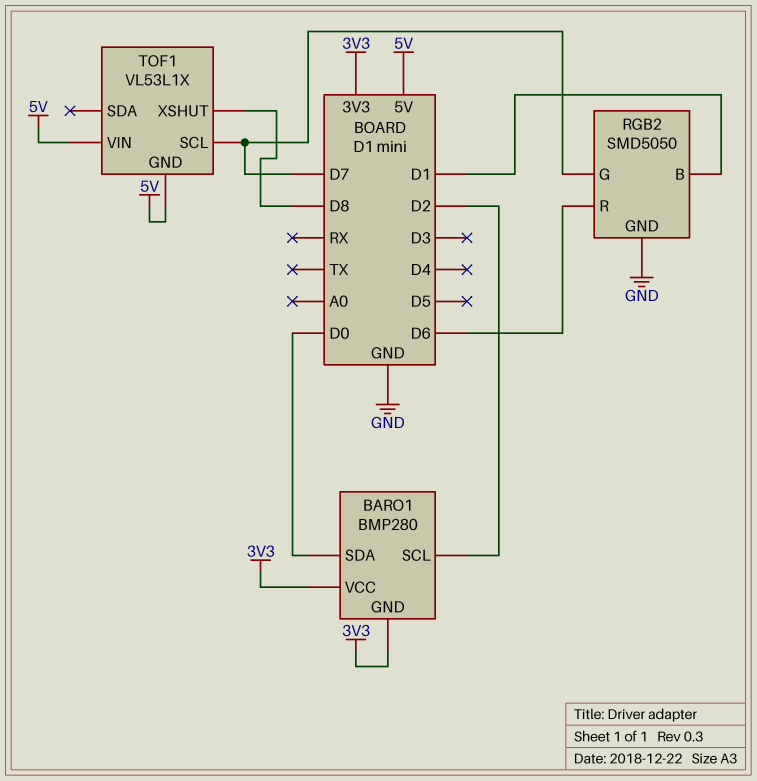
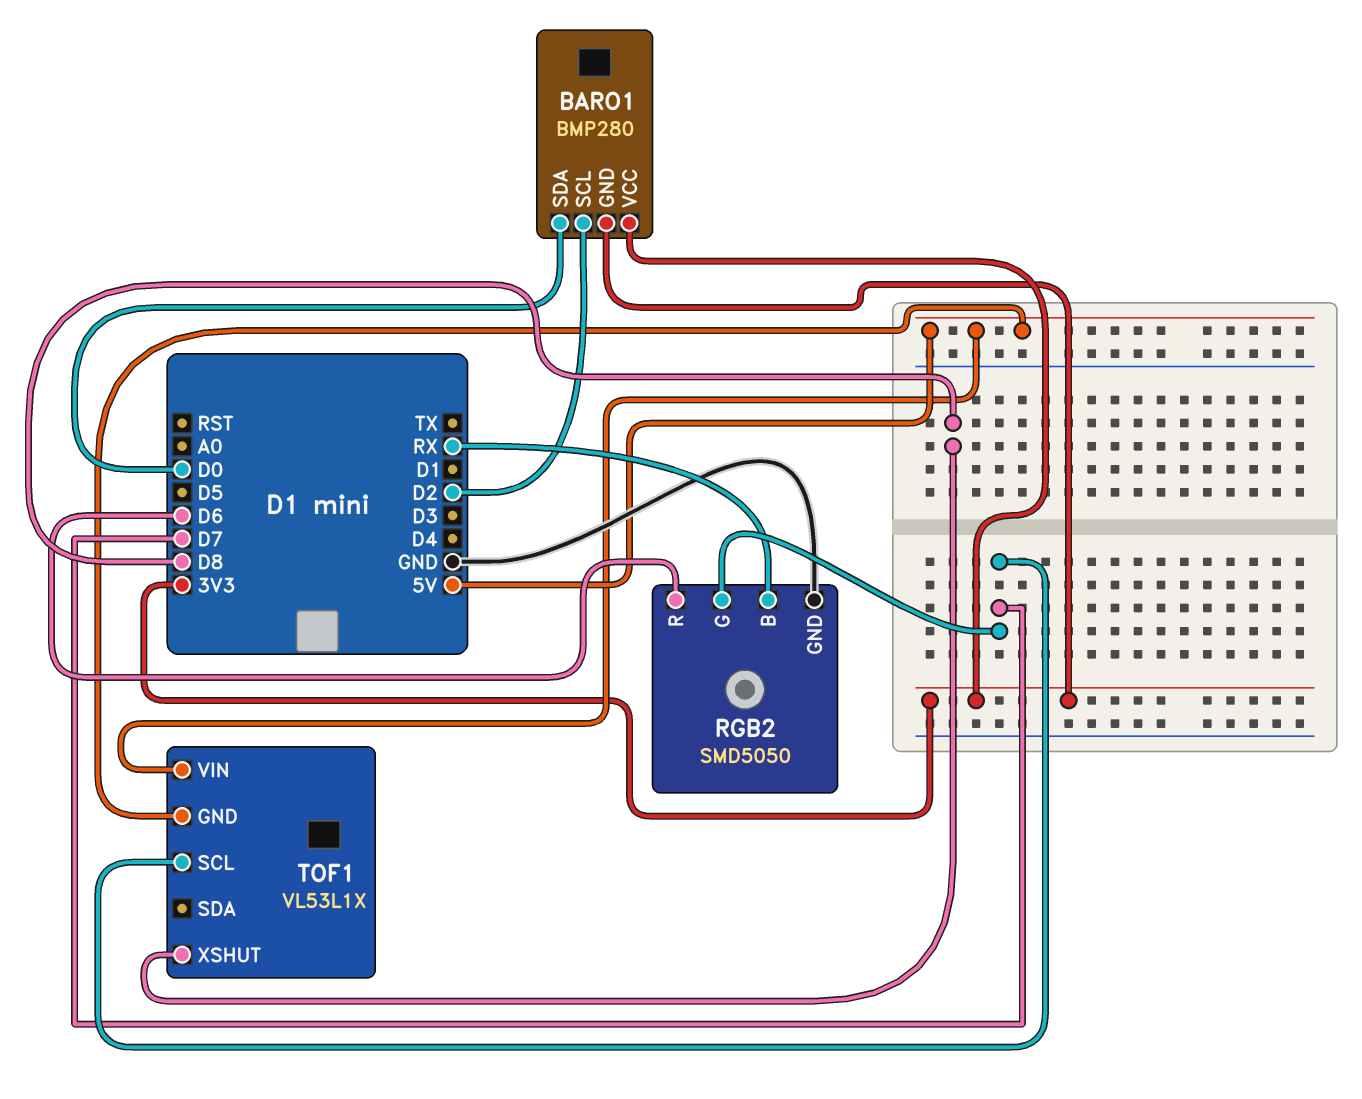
RGB2 pin B: D1 -> RX

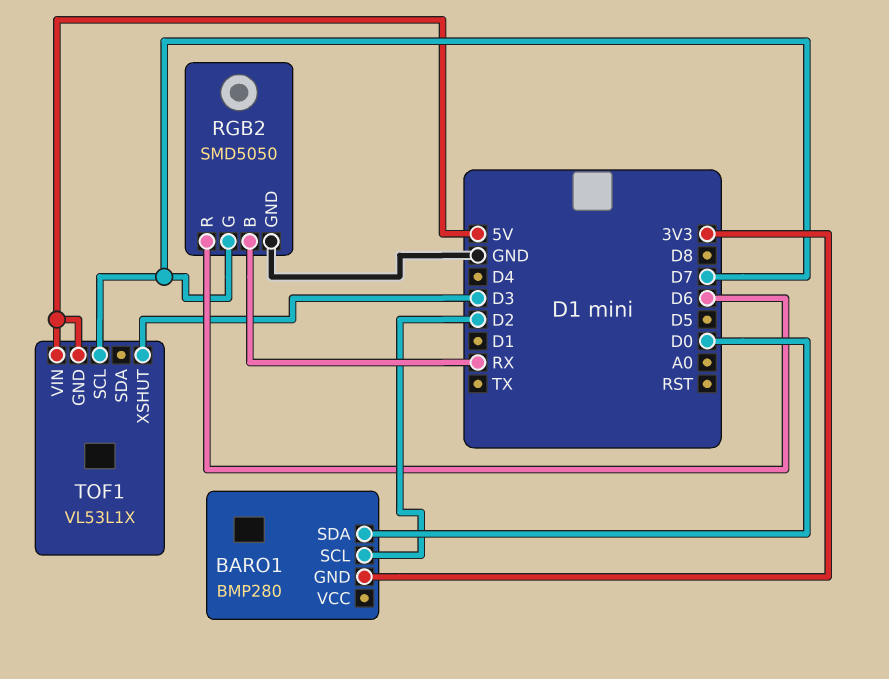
BARO1 pin VCC: 3V3 -> none
TOF1 pin XSHUT: D8 -> D3

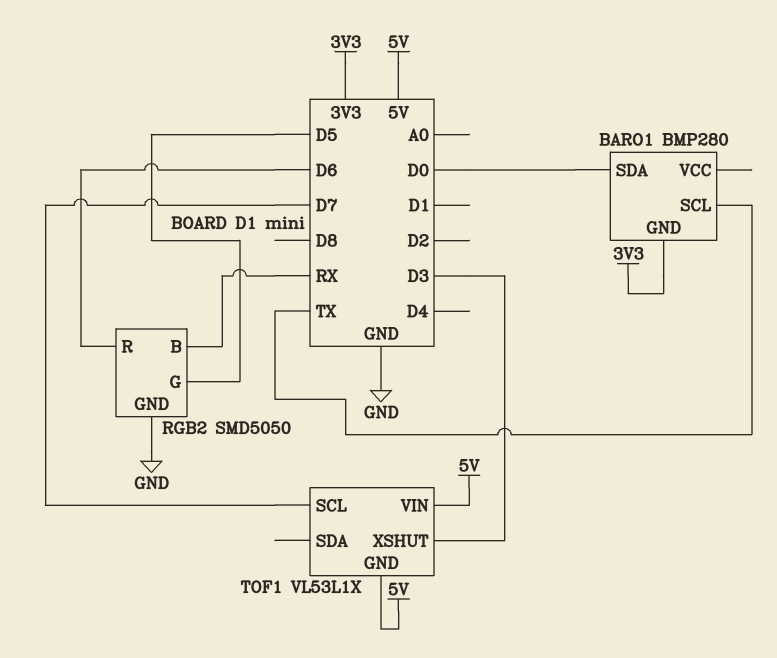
BARO1 pin SCL: D2 -> TX
RGB2 pin G: D7 -> D5

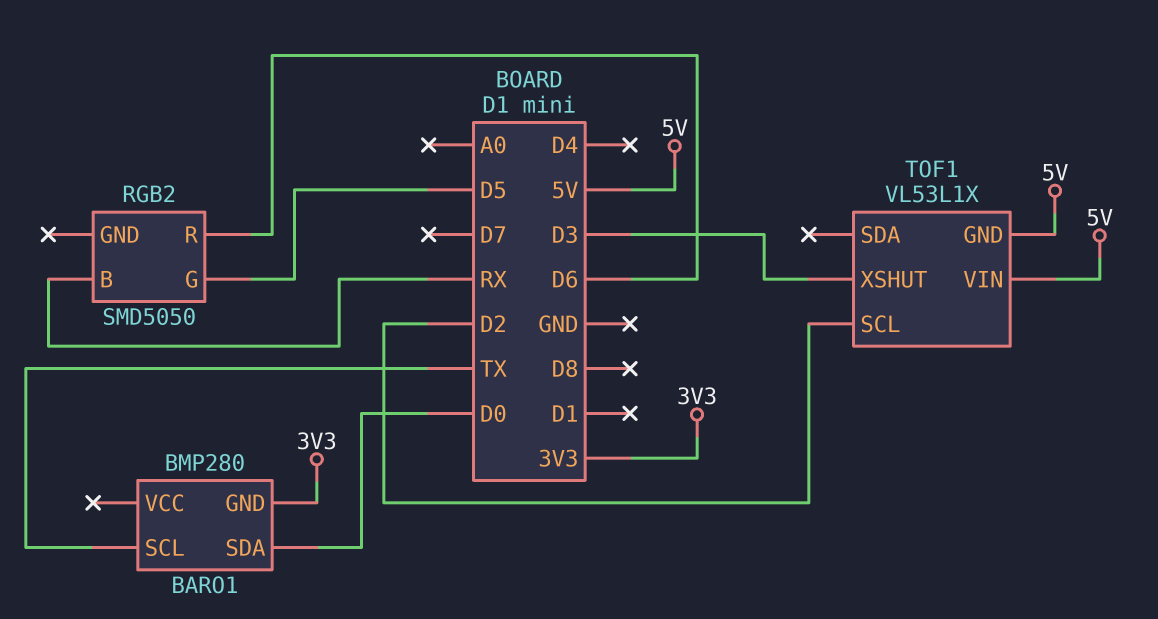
RGB2 pin GND: GND -> none
TOF1 pin SCL: D7 -> D2

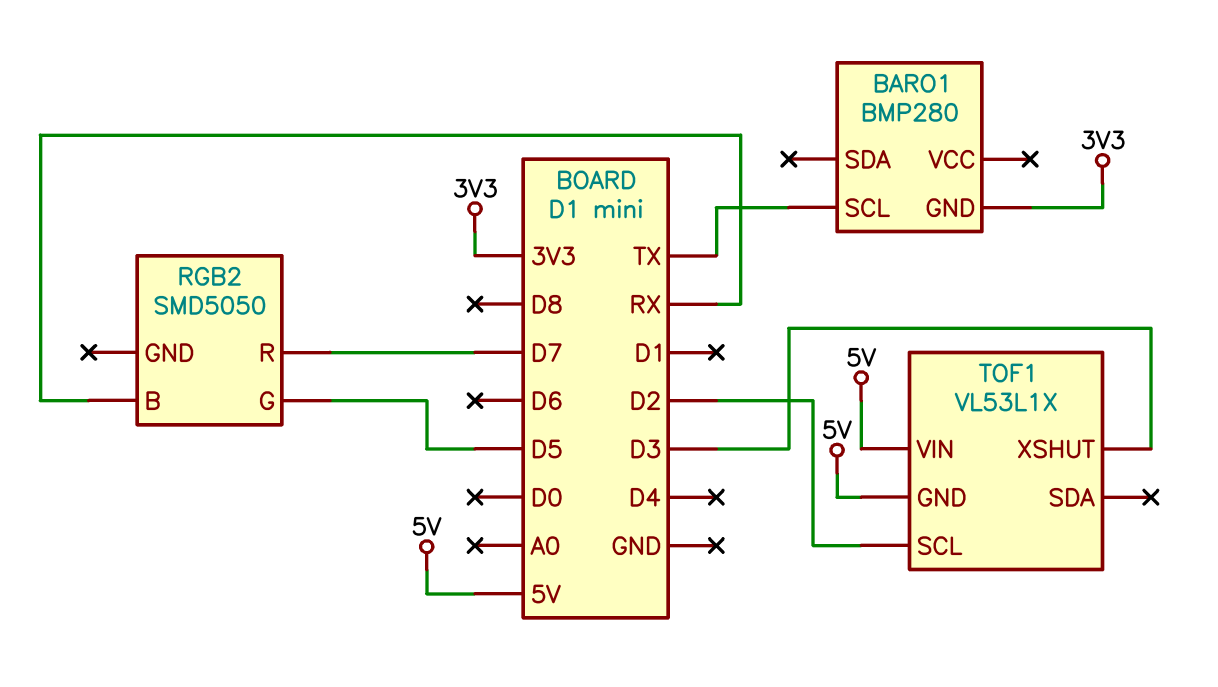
BARO1 pin SDA: D0 -> none
RGB2 pin R: D6 -> D7

